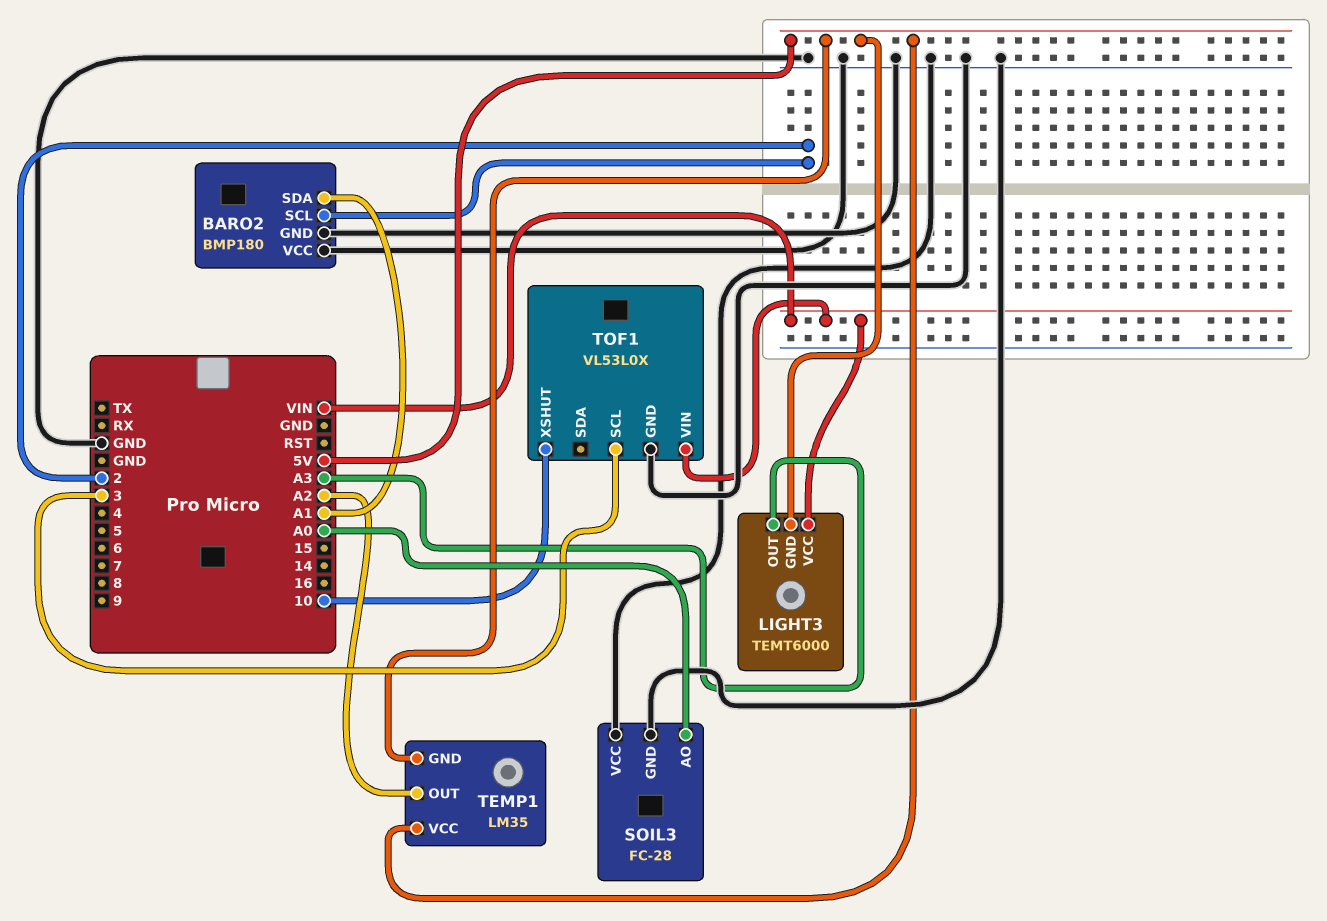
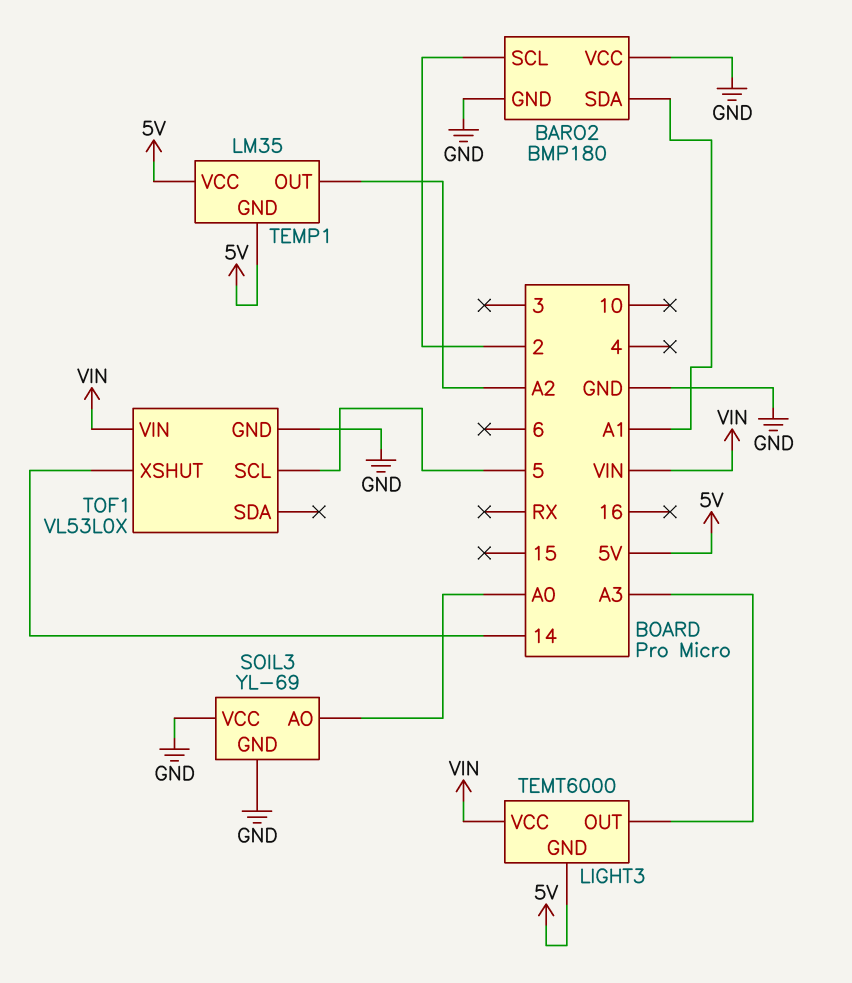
SOIL3: FC-28 -> YL-69
TOF1 pin SCL: 3 -> 5
TOF1 pin XSHUT: 10 -> 14

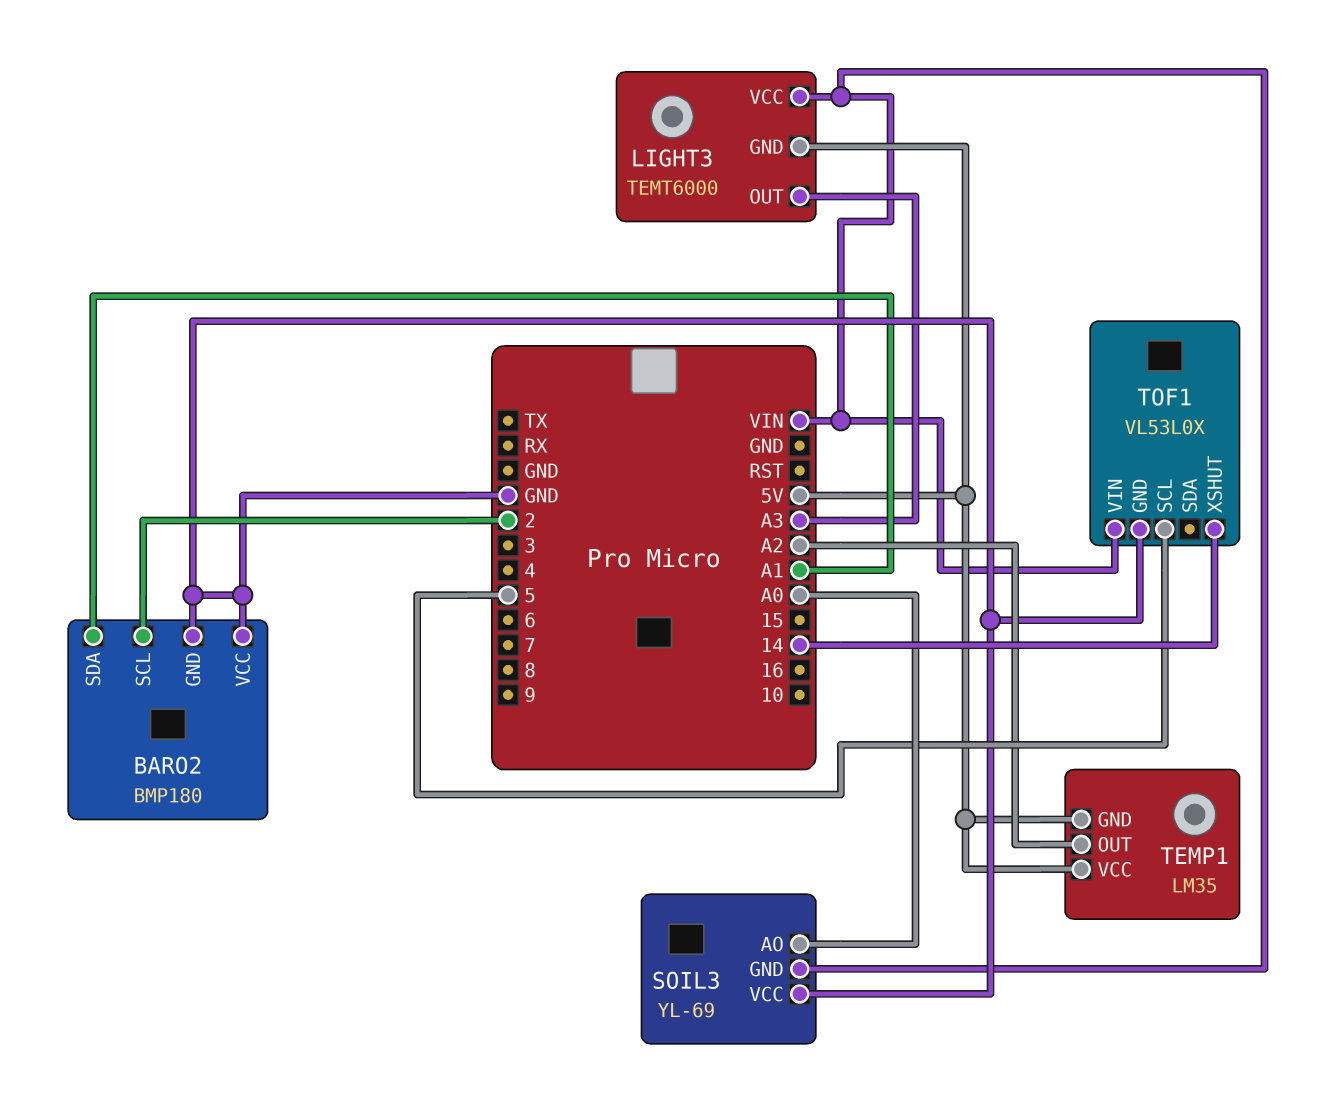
SOIL3 pin GND: GND -> VIN

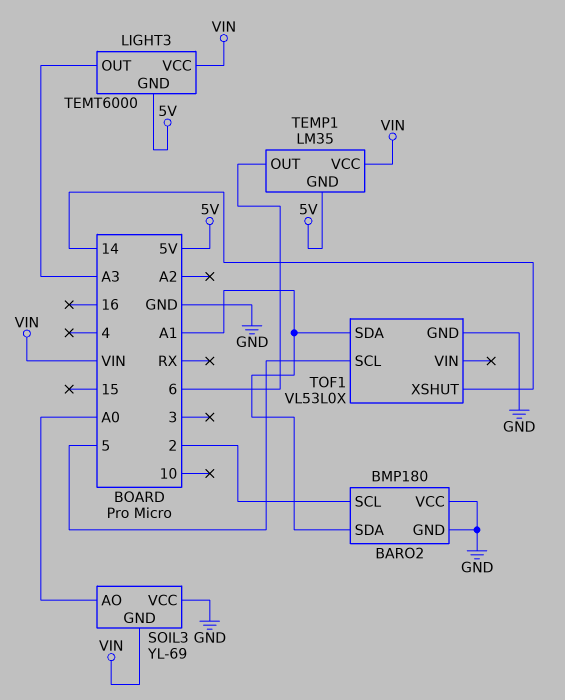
TEMP1 pin OUT: A2 -> 6
TEMP1 pin VCC: 5V -> VIN
TOF1 pin SDA: none -> A1
TOF1 pin VIN: VIN -> none

